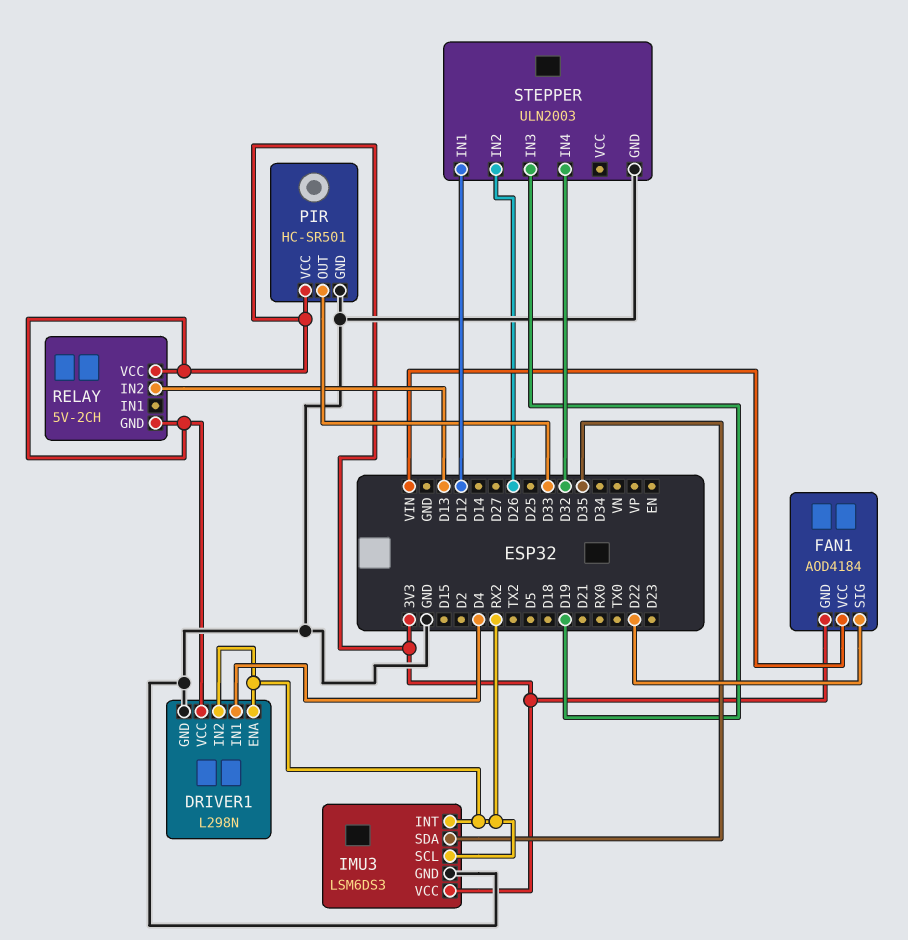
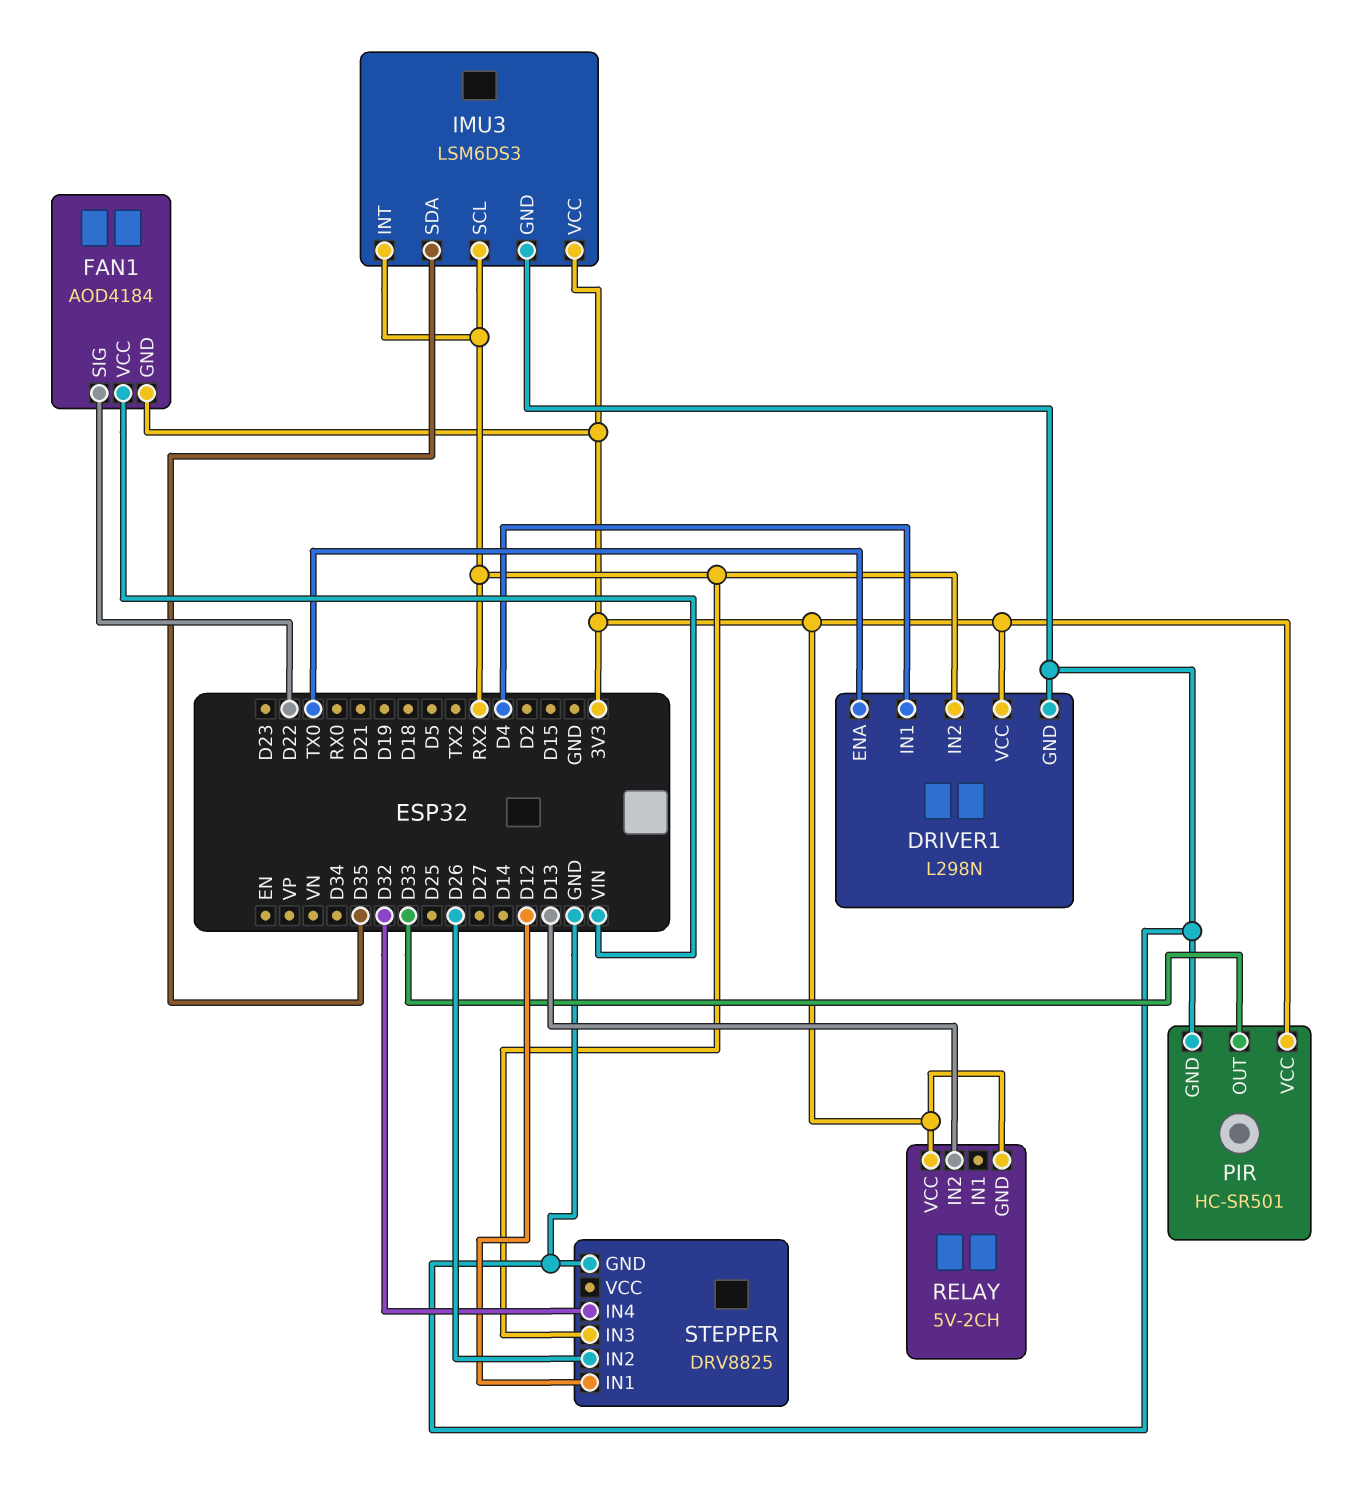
DRIVER1 pin ENA: RX2 -> TX0
STEPPER: ULN2003 -> DRV8825
STEPPER pin IN3: D19 -> RX2

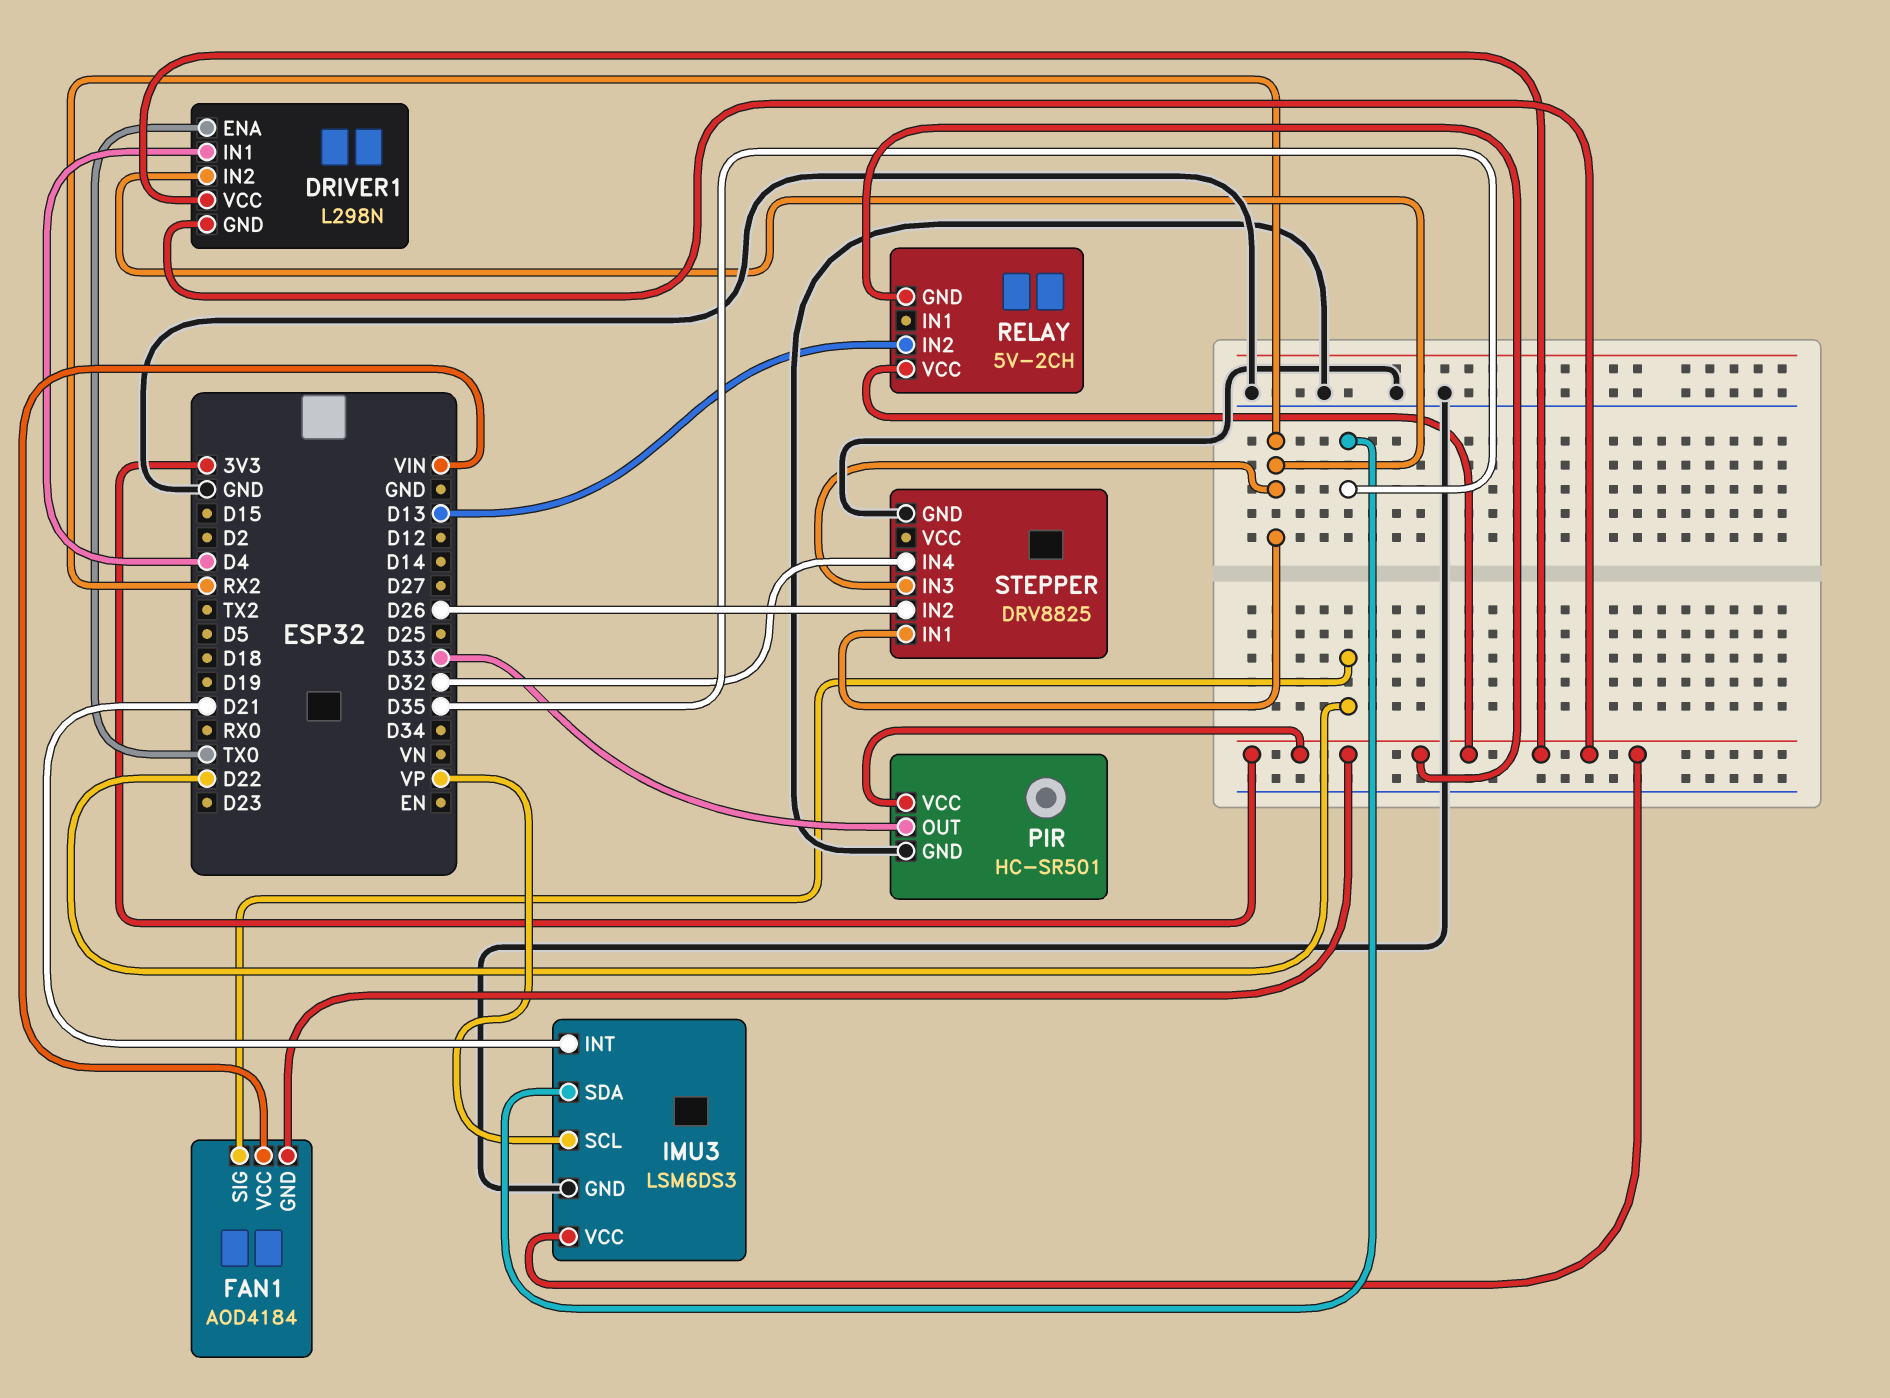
DRIVER1 pin GND: GND -> 3V3
IMU3 pin INT: RX2 -> D21
IMU3 pin SCL: RX2 -> VP
STEPPER pin IN1: D12 -> RX2

